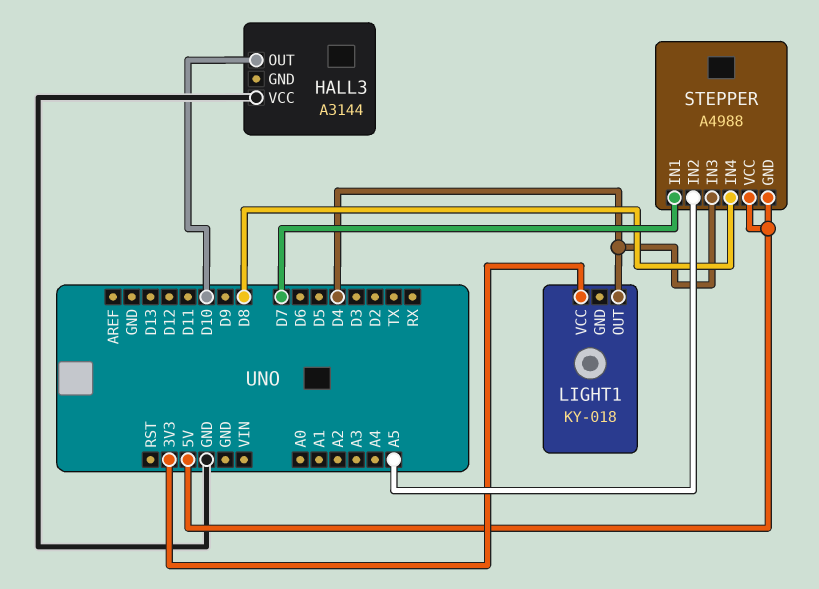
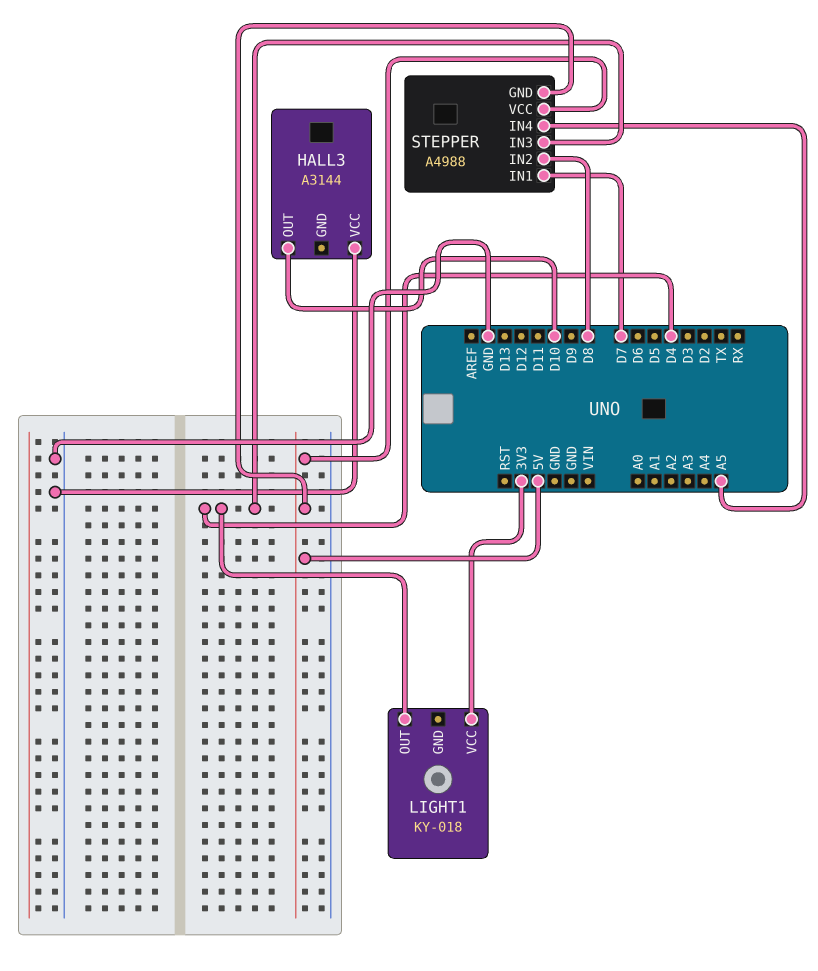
STEPPER pin IN2: A5 -> D8
STEPPER pin IN4: D8 -> A5

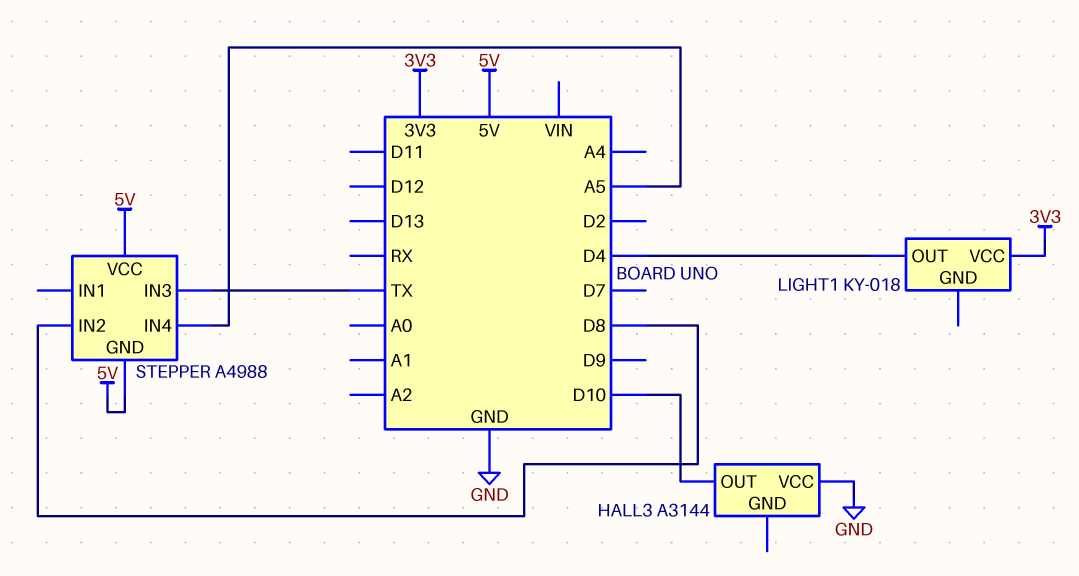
STEPPER pin IN1: D7 -> none
STEPPER pin IN3: D4 -> TX

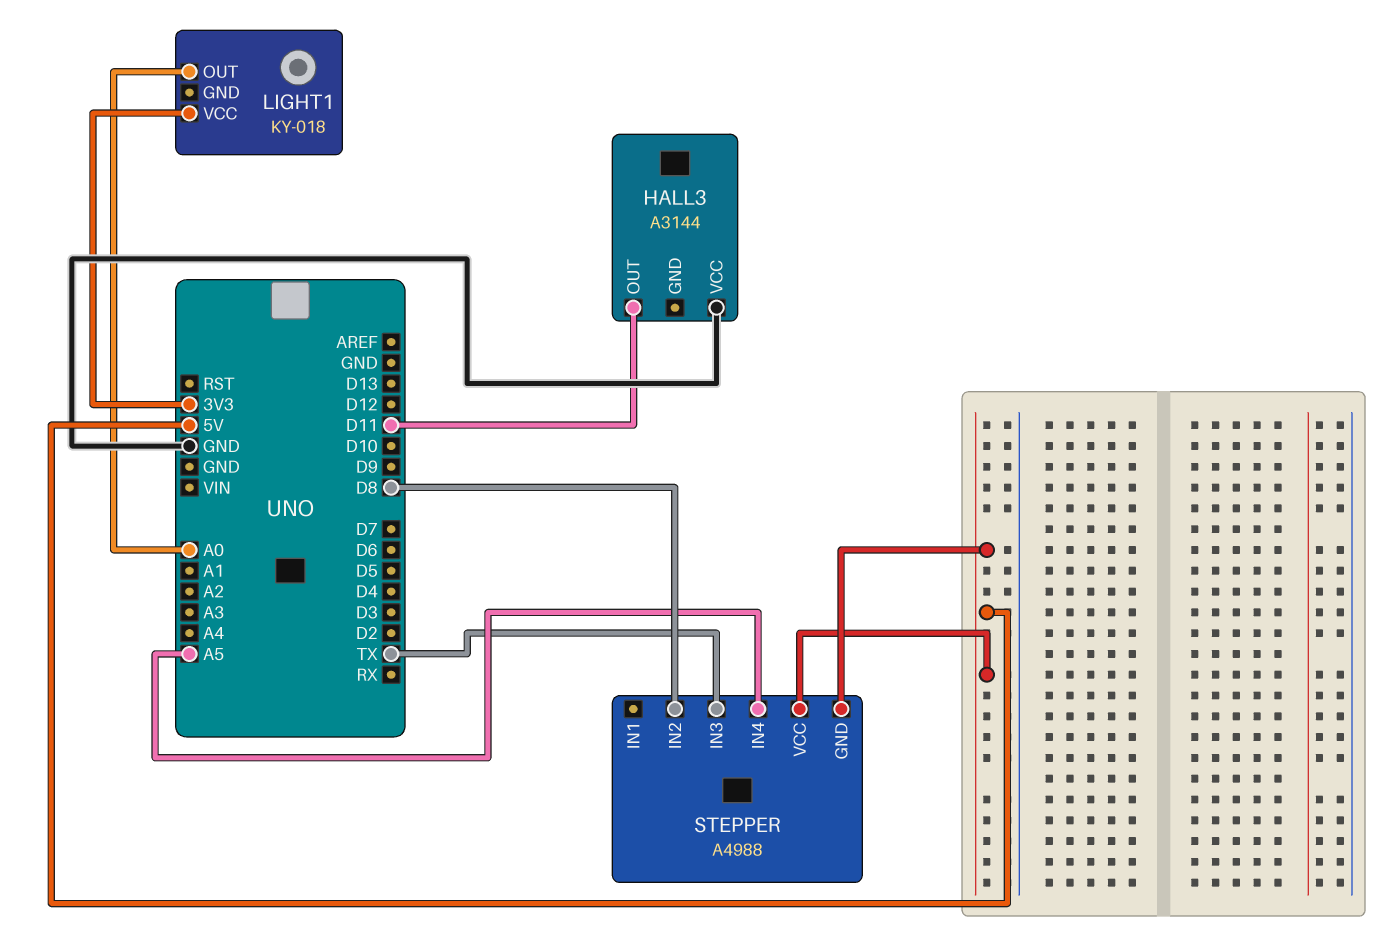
HALL3 pin OUT: D10 -> D11
LIGHT1 pin OUT: D4 -> A0

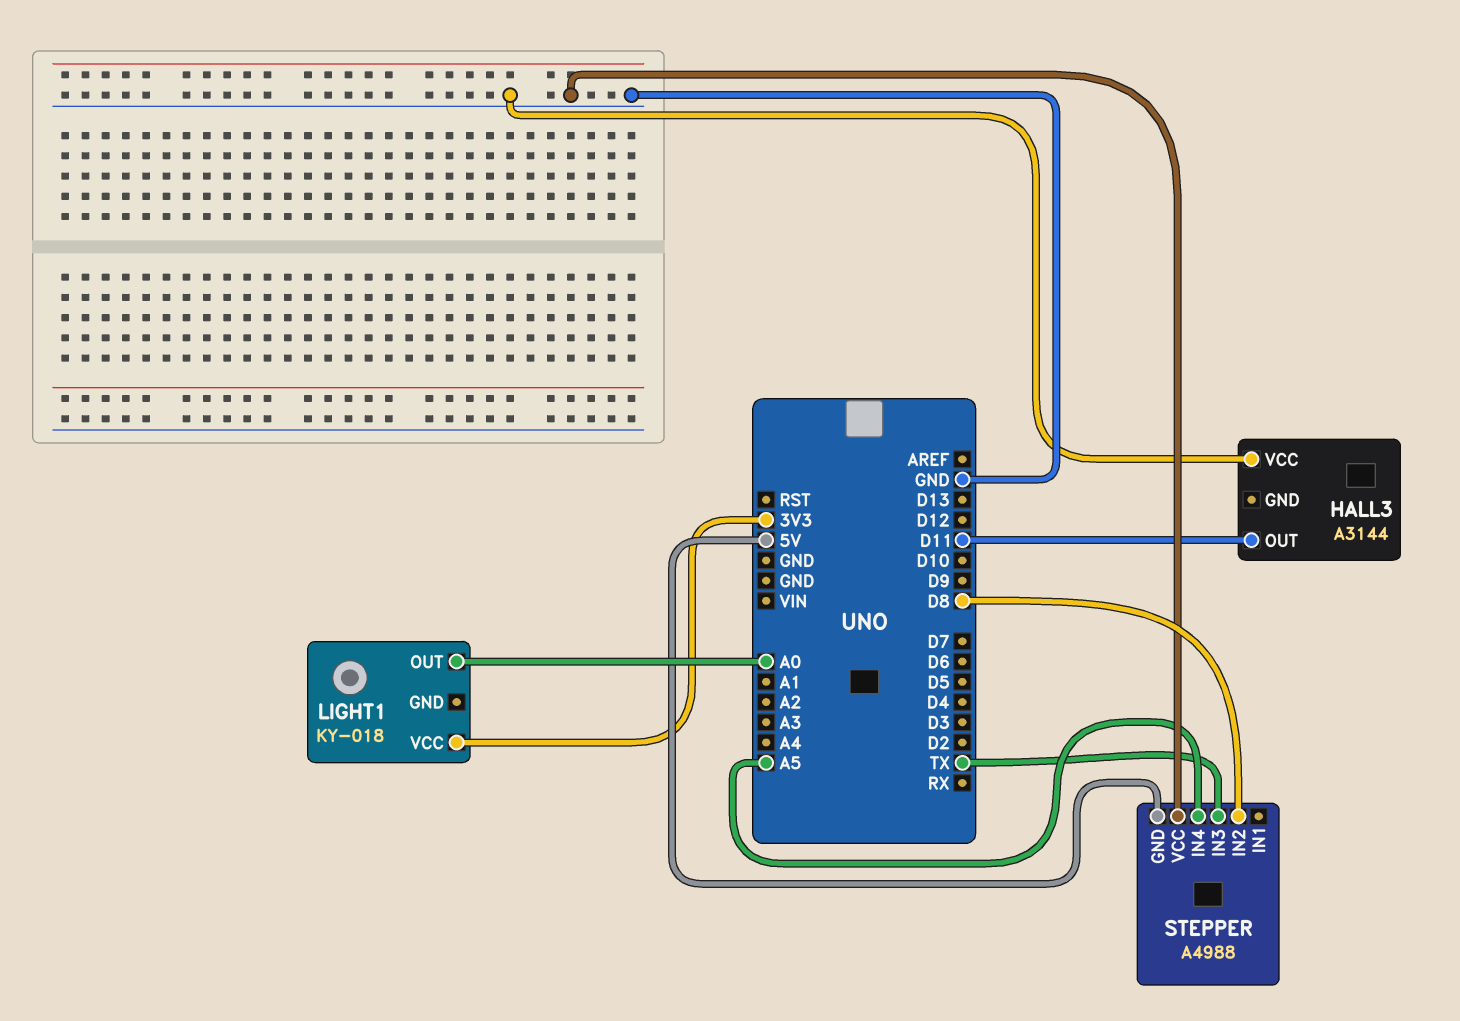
STEPPER pin VCC: 5V -> GND

